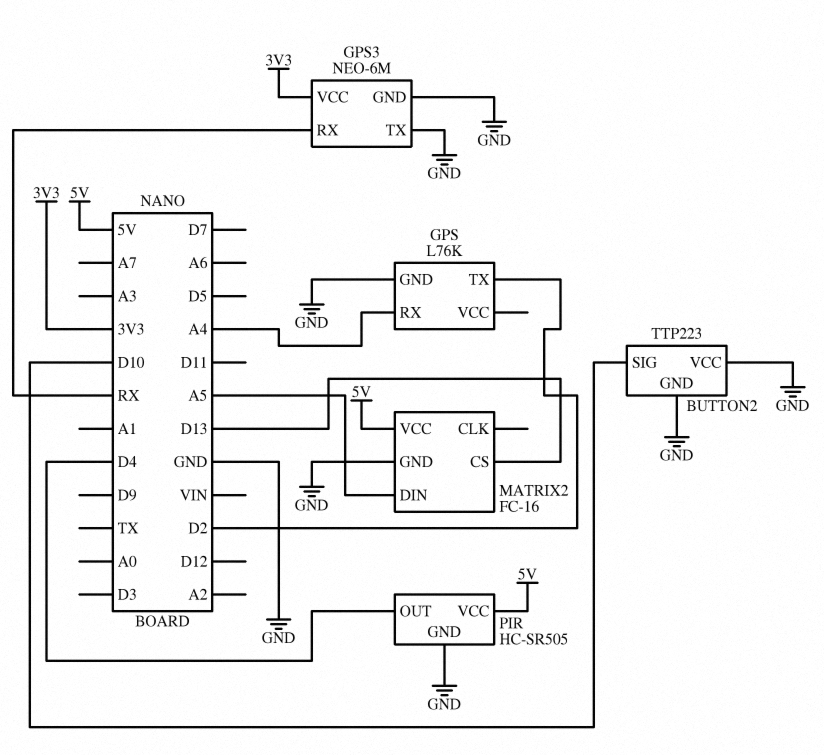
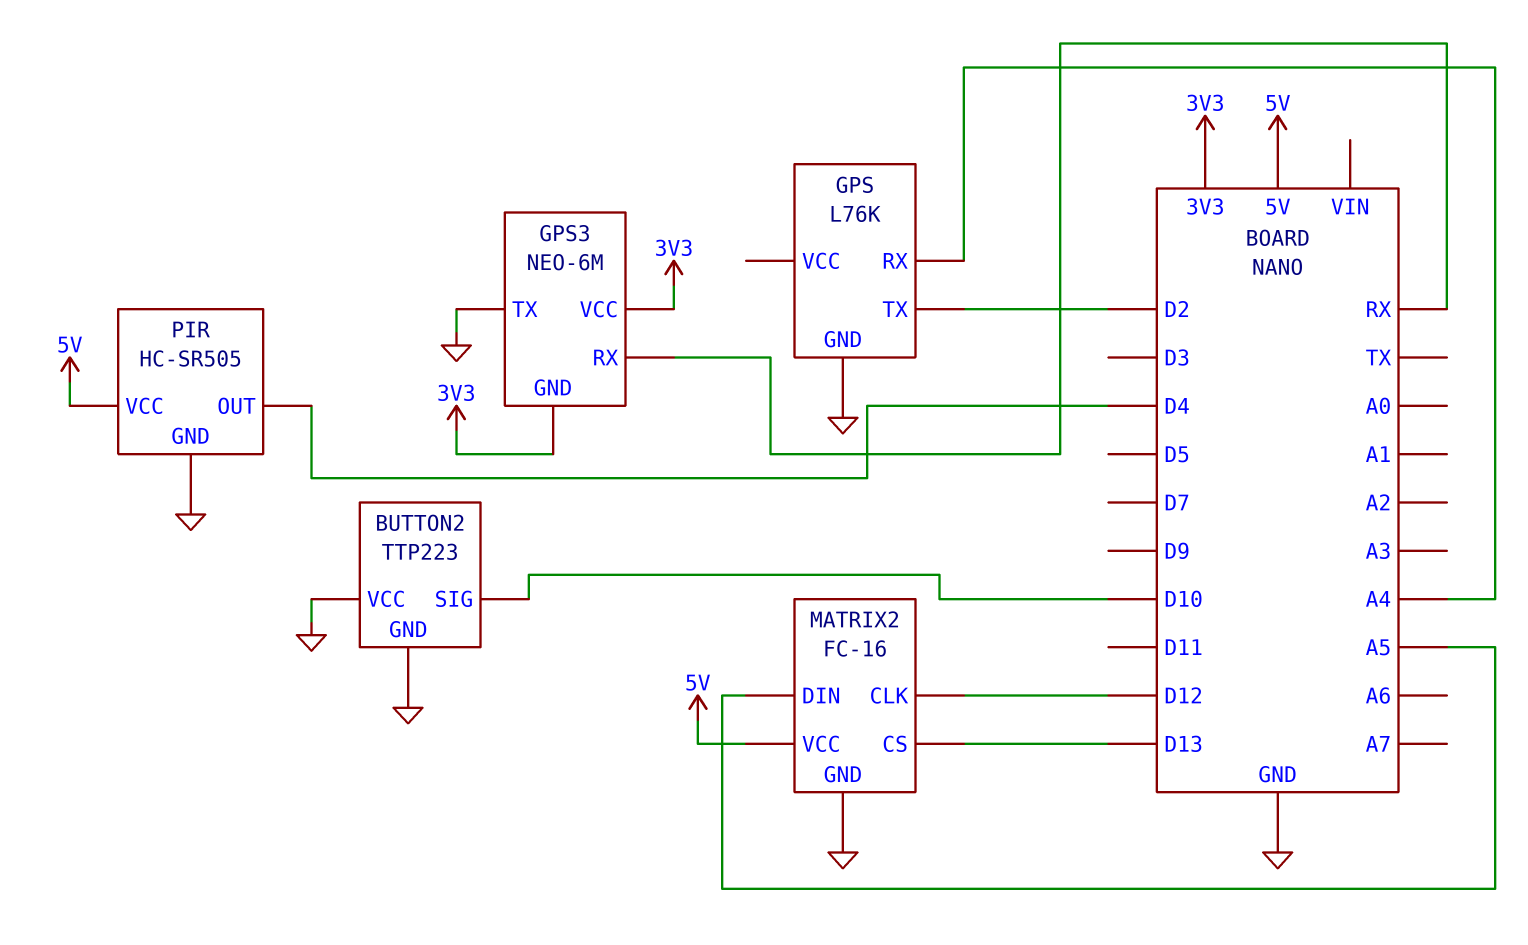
GPS3 pin GND: GND -> 3V3
MATRIX2 pin CLK: none -> D12

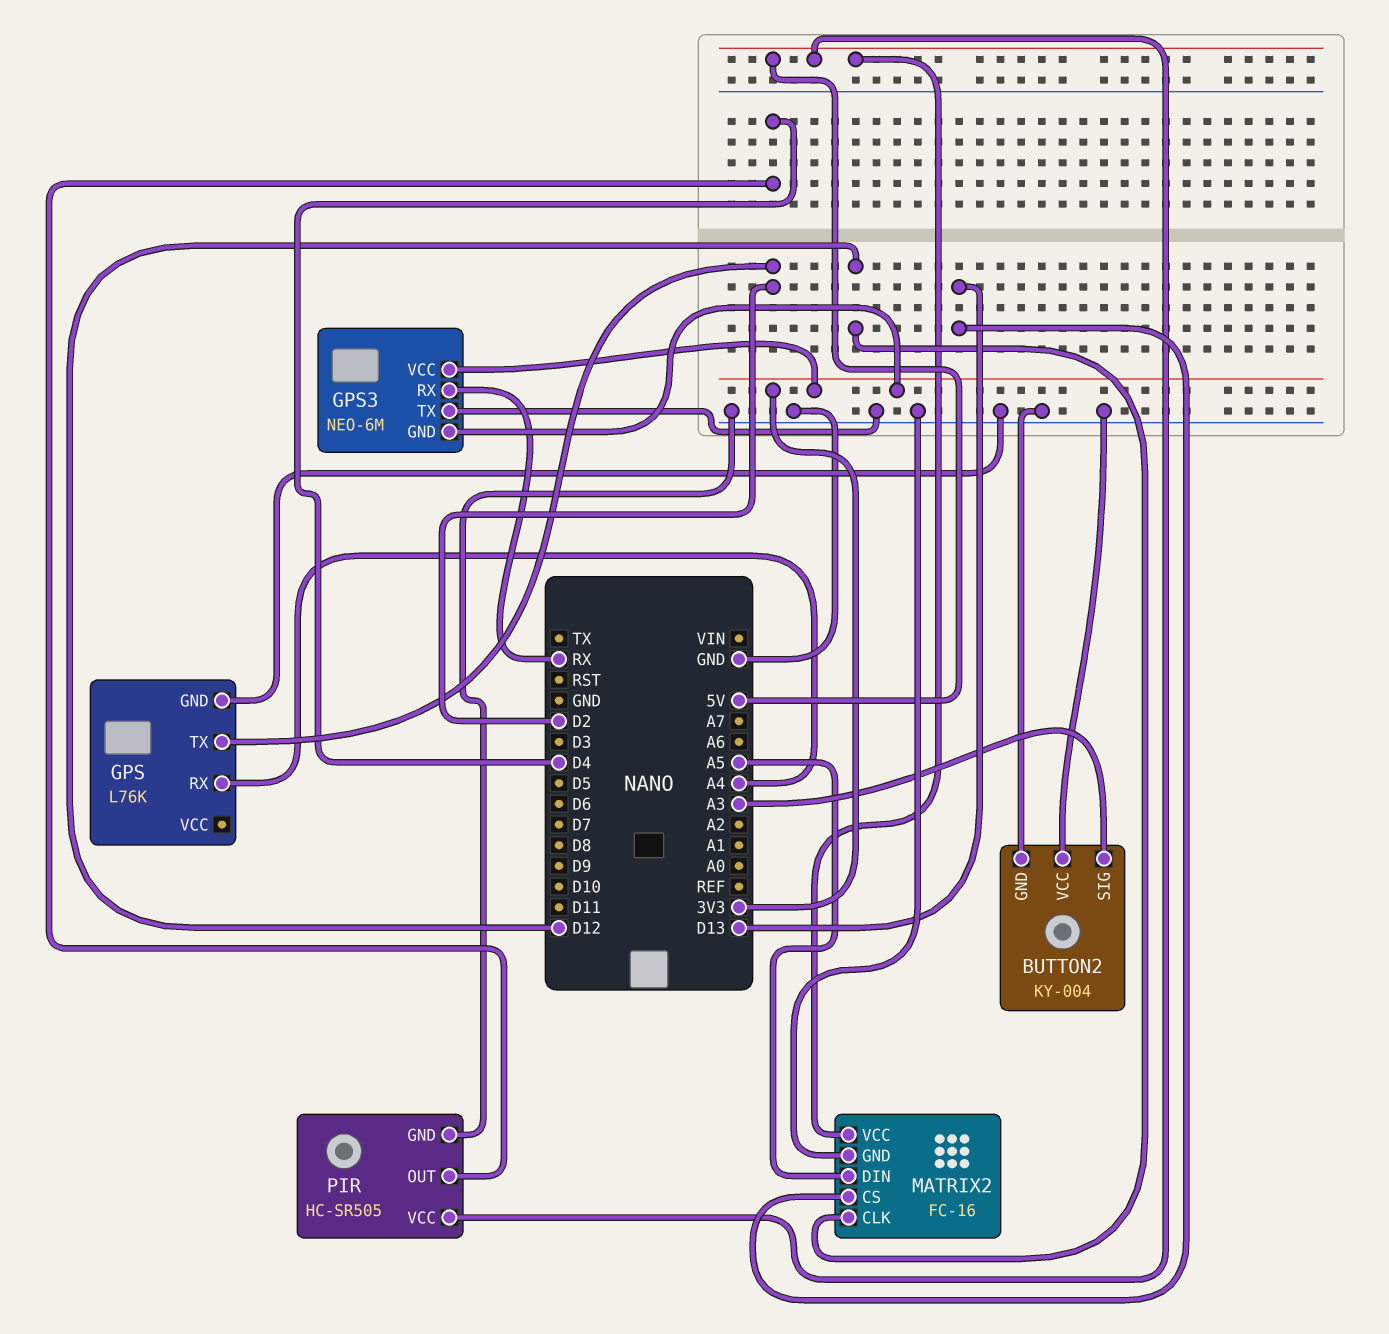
BUTTON2: TTP223 -> KY-004
BUTTON2 pin SIG: D10 -> A3

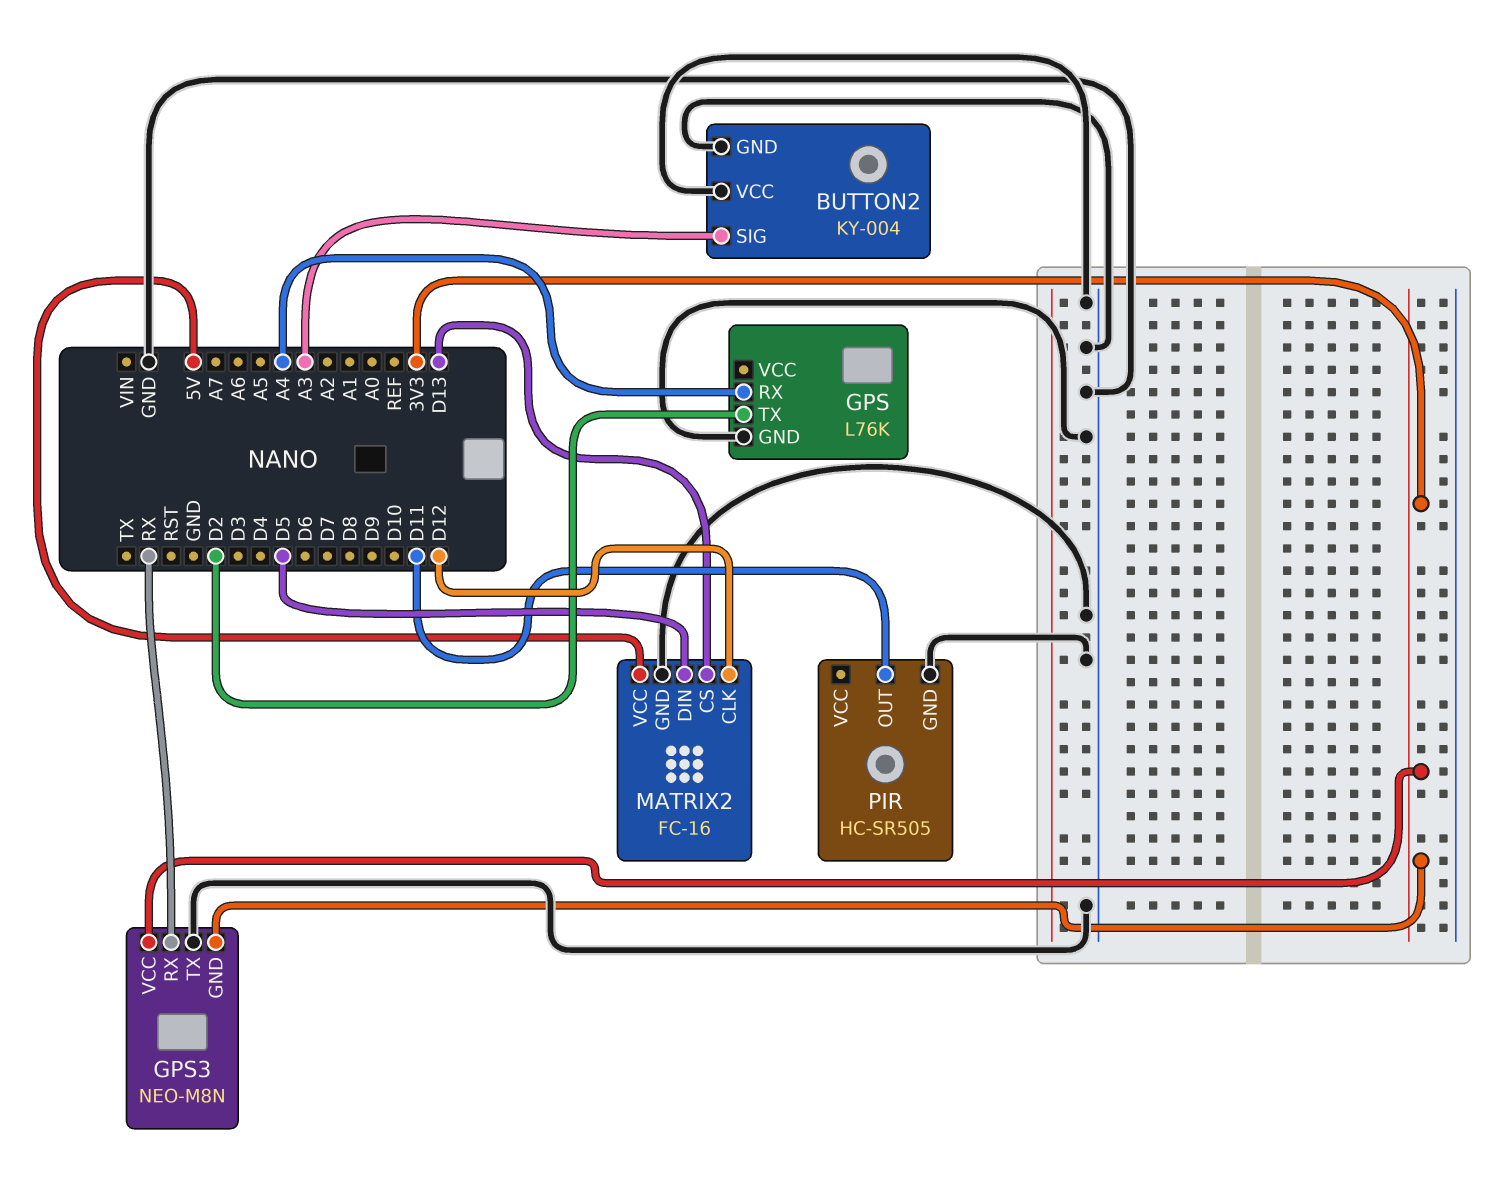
GPS3: NEO-6M -> NEO-M8N
MATRIX2 pin DIN: A5 -> D5
PIR pin OUT: D4 -> D11
PIR pin VCC: 5V -> none

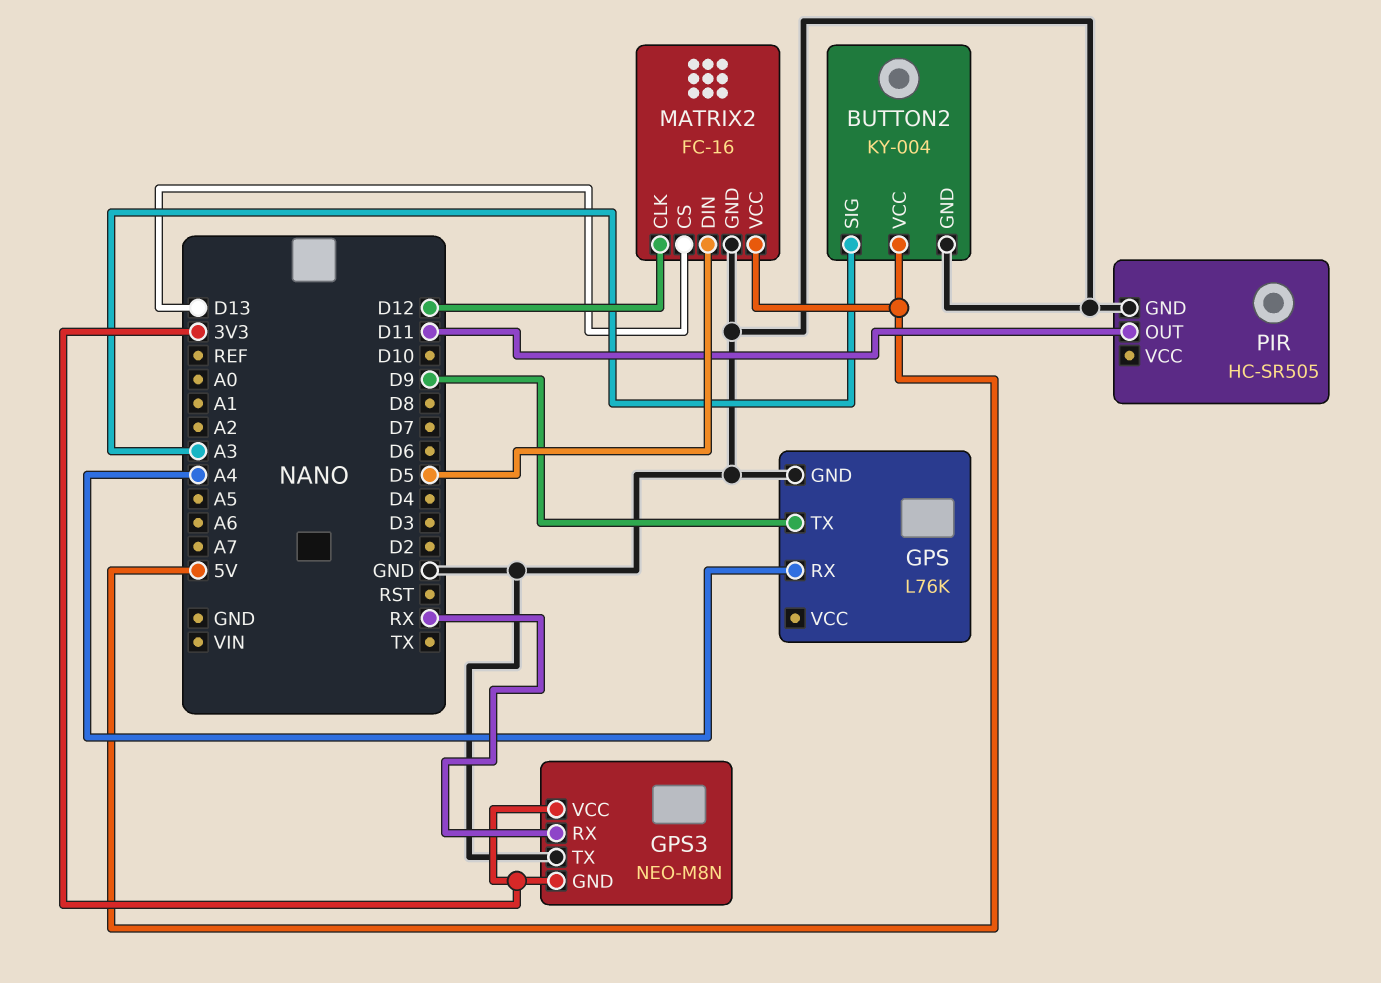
BUTTON2 pin VCC: GND -> 5V
GPS pin TX: D2 -> D9

